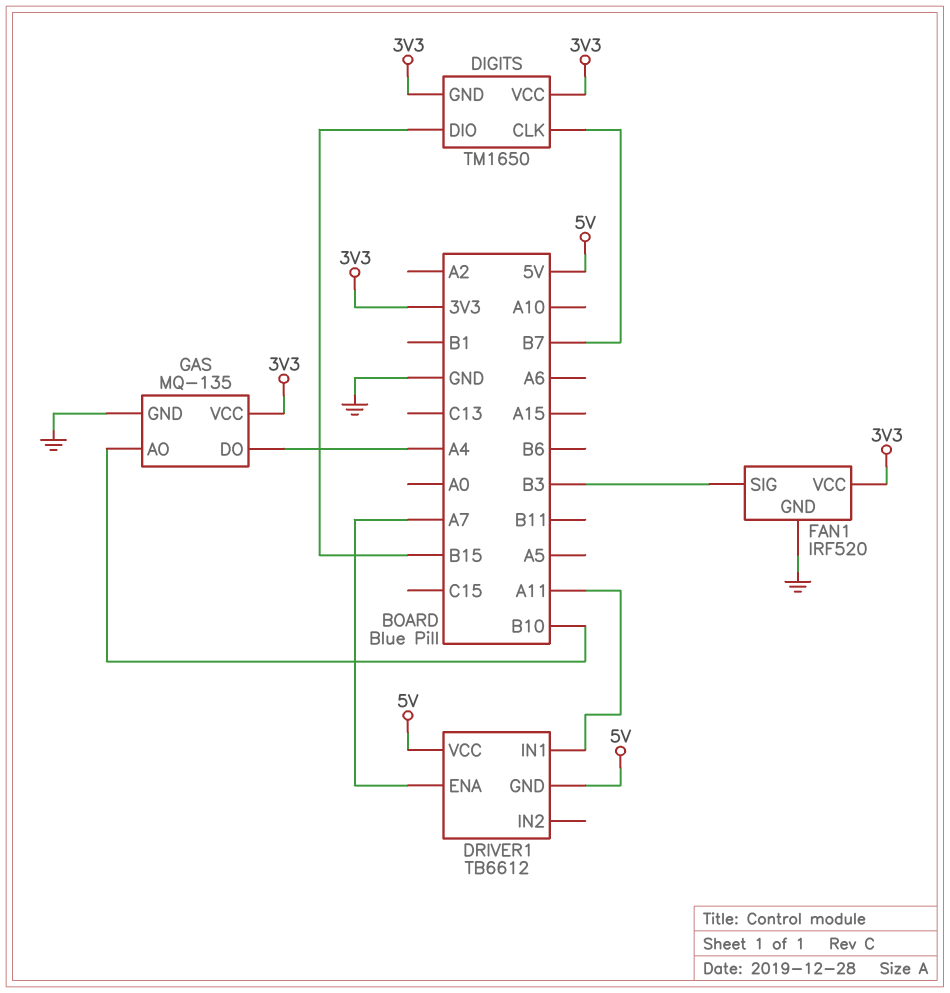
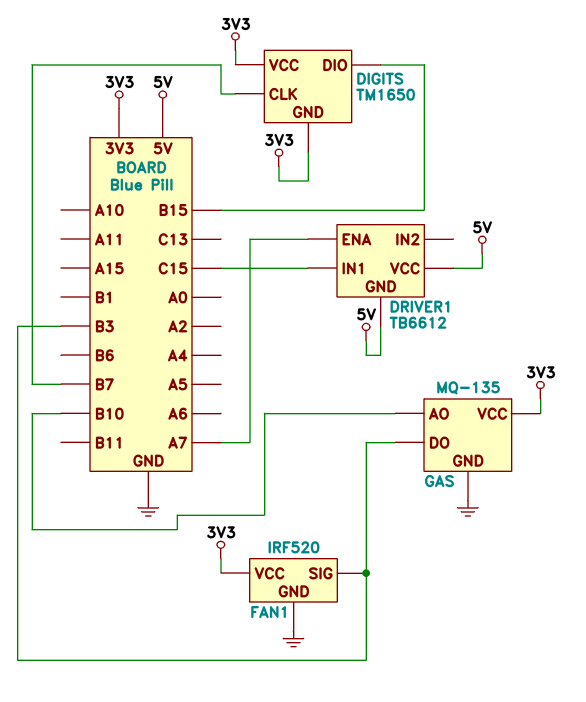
DRIVER1 pin IN1: A11 -> C15
GAS pin DO: A4 -> B3

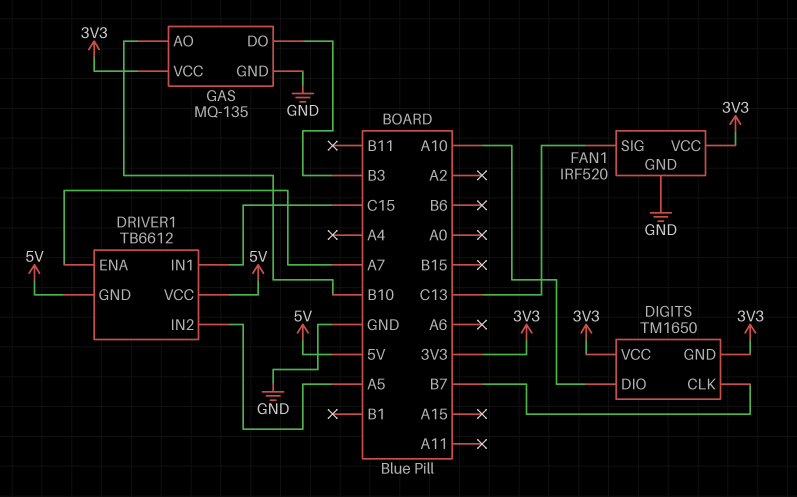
DIGITS pin DIO: B15 -> A10
DRIVER1 pin IN2: none -> A5
FAN1 pin SIG: B3 -> C13

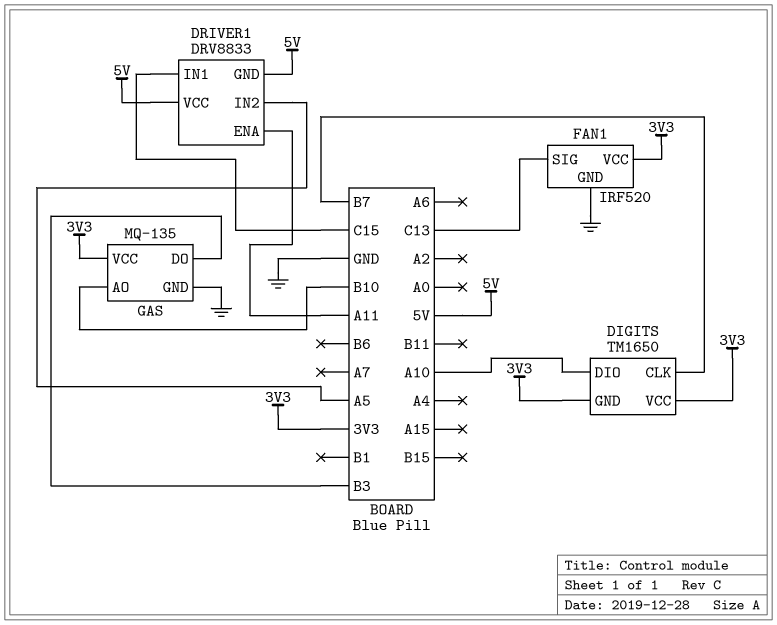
DRIVER1: TB6612 -> DRV8833
DRIVER1 pin ENA: A7 -> A11

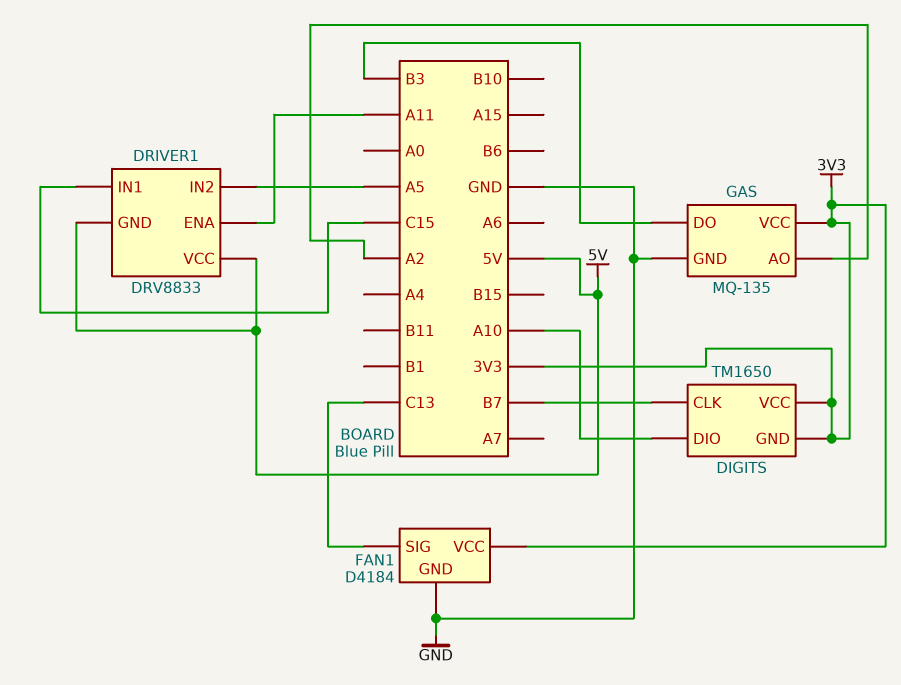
FAN1: IRF520 -> D4184
GAS pin AO: B10 -> A2

